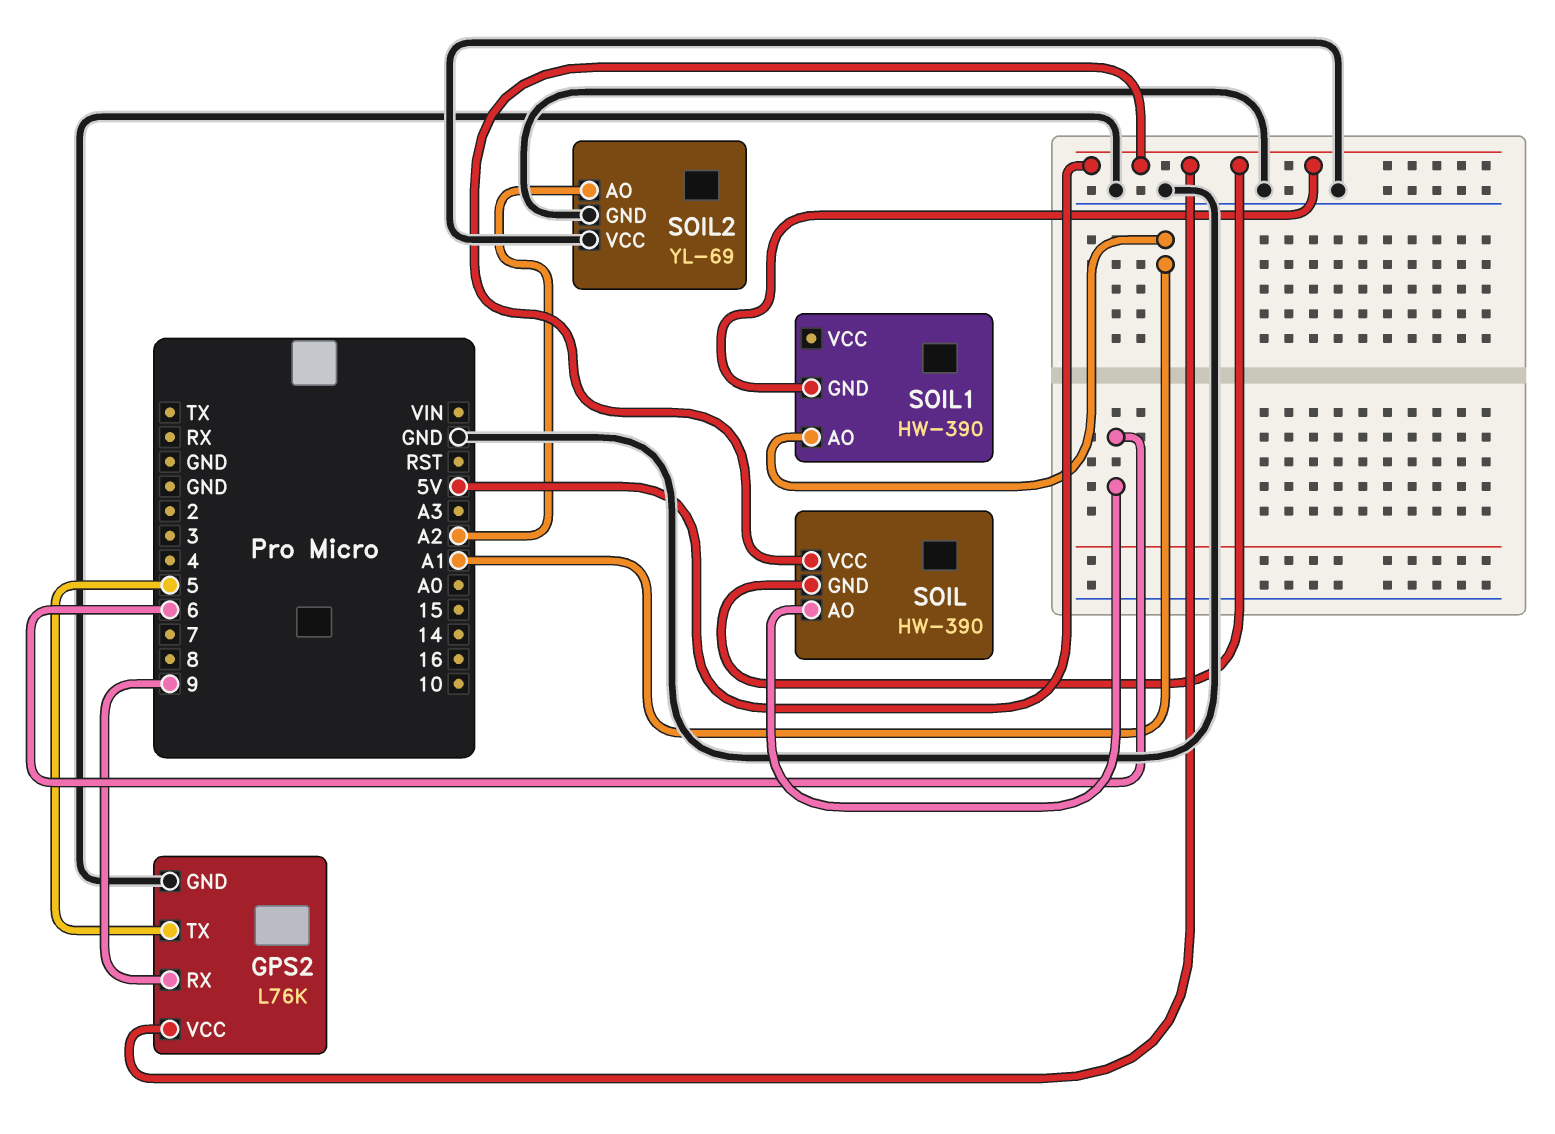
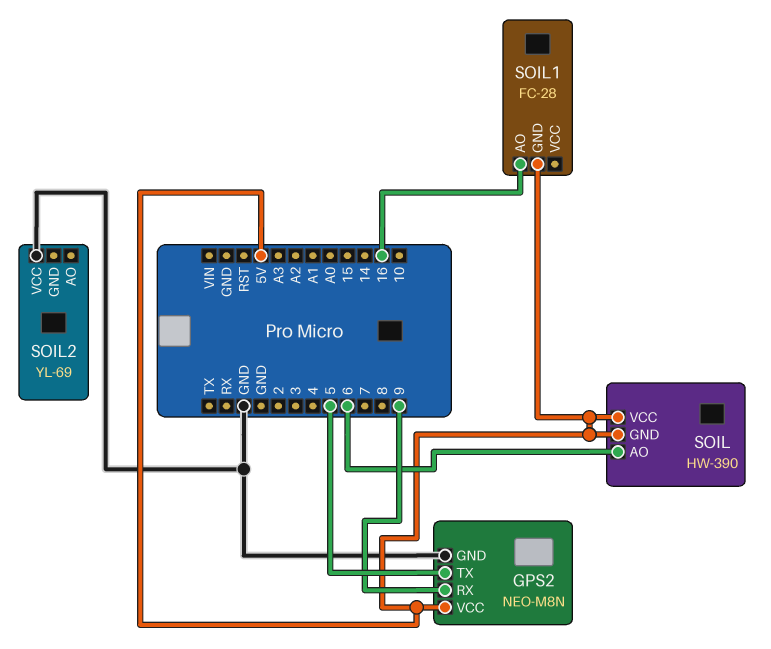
GPS2: L76K -> NEO-M8N
SOIL1: HW-390 -> FC-28
SOIL1 pin AO: A1 -> 16
SOIL2 pin AO: A2 -> none
SOIL2 pin GND: GND -> none

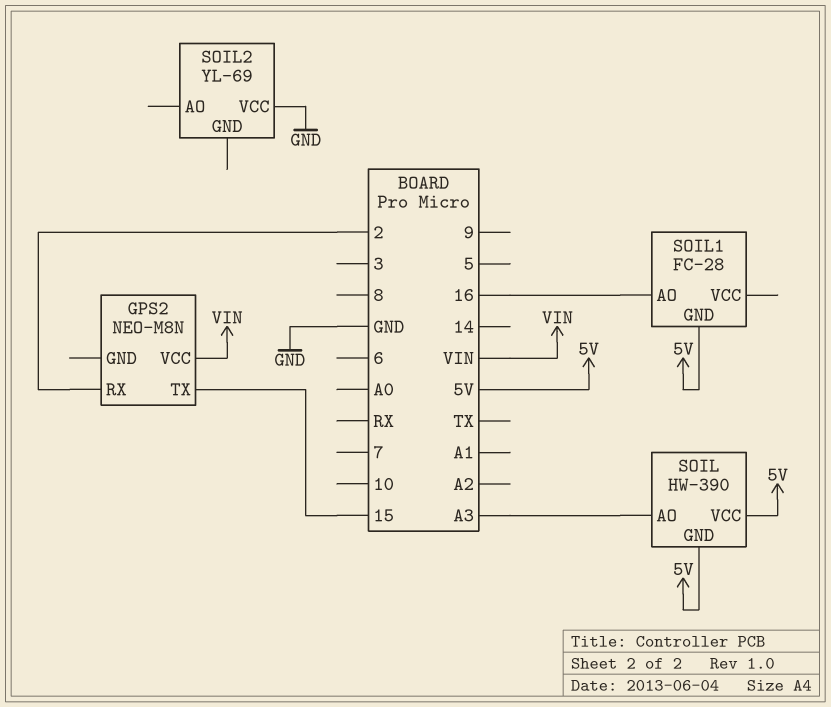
GPS2 pin GND: GND -> none
GPS2 pin RX: 9 -> 2
GPS2 pin TX: 5 -> 15
GPS2 pin VCC: 5V -> VIN
SOIL pin AO: 6 -> A3

